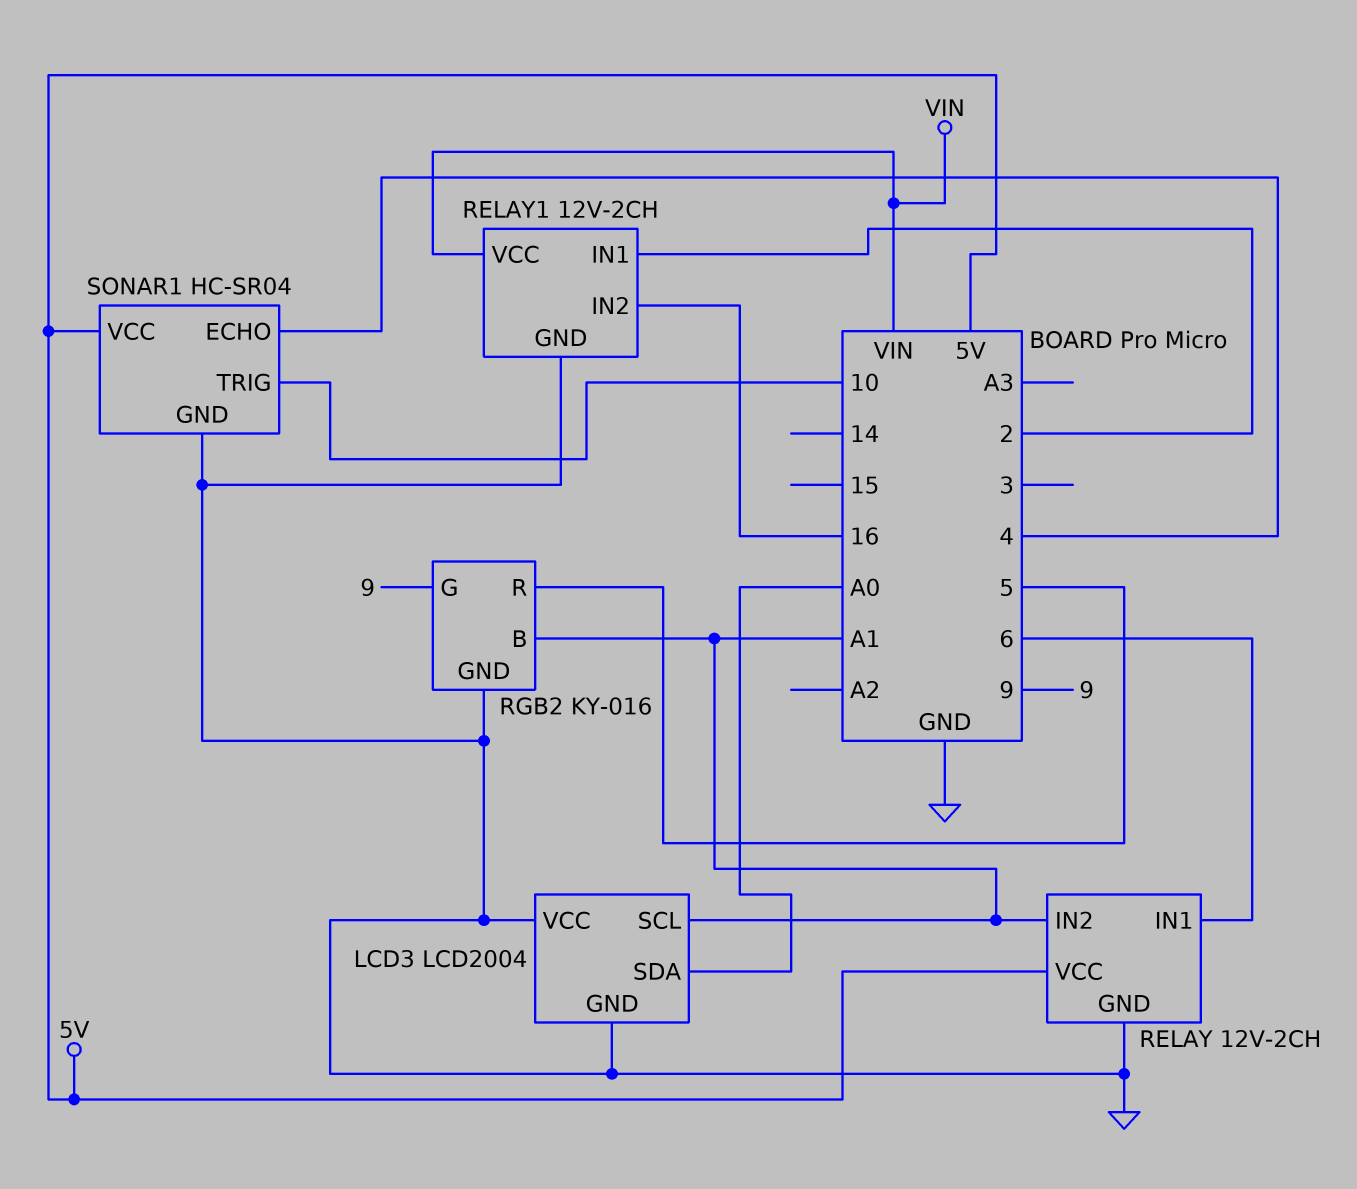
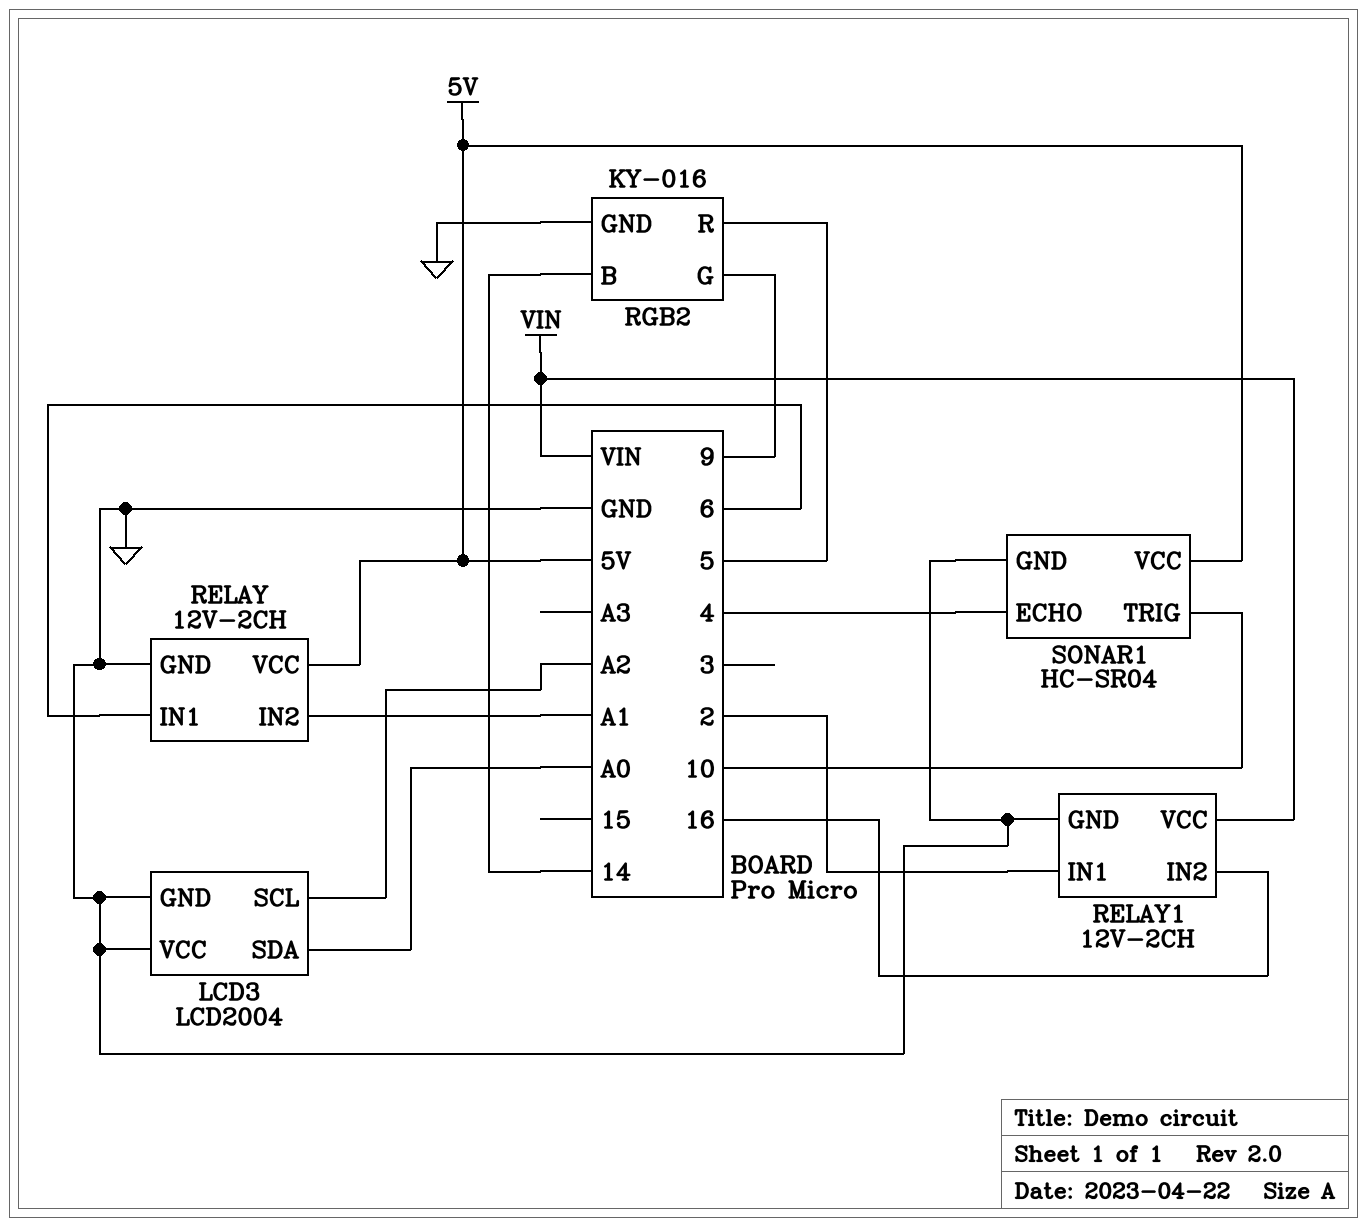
LCD3 pin SCL: A1 -> A2
RGB2 pin B: A1 -> 14

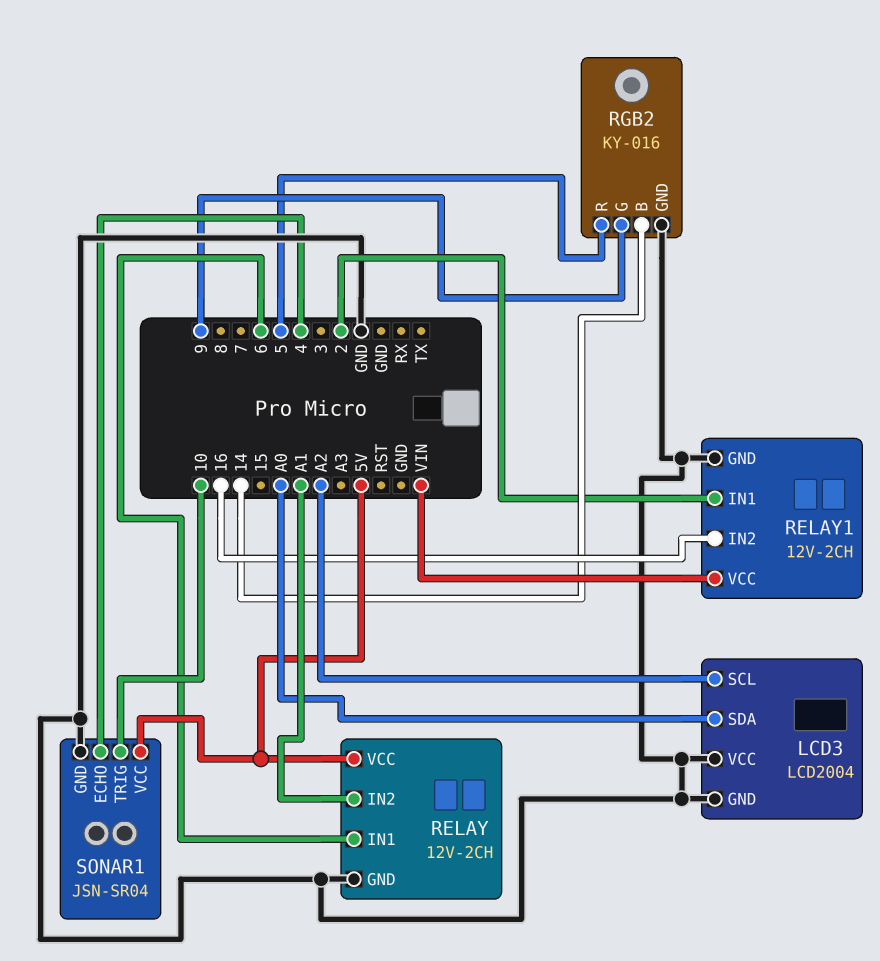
SONAR1: HC-SR04 -> JSN-SR04

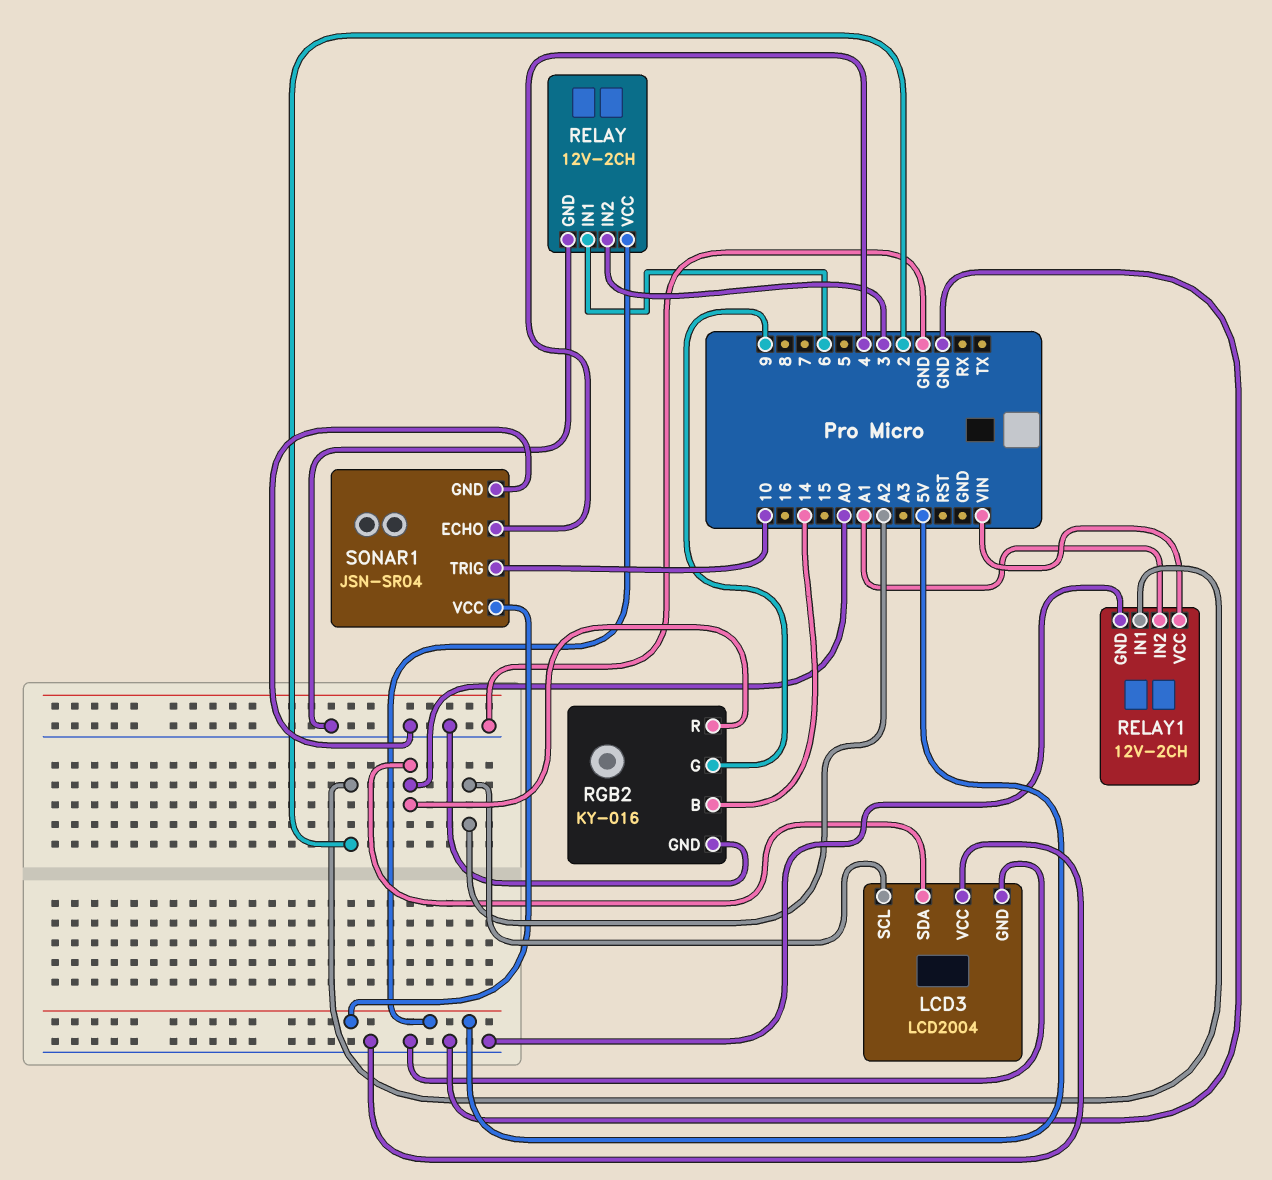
RELAY pin IN2: A1 -> 3
RELAY1 pin IN2: 16 -> A1
RGB2 pin R: 5 -> A0

